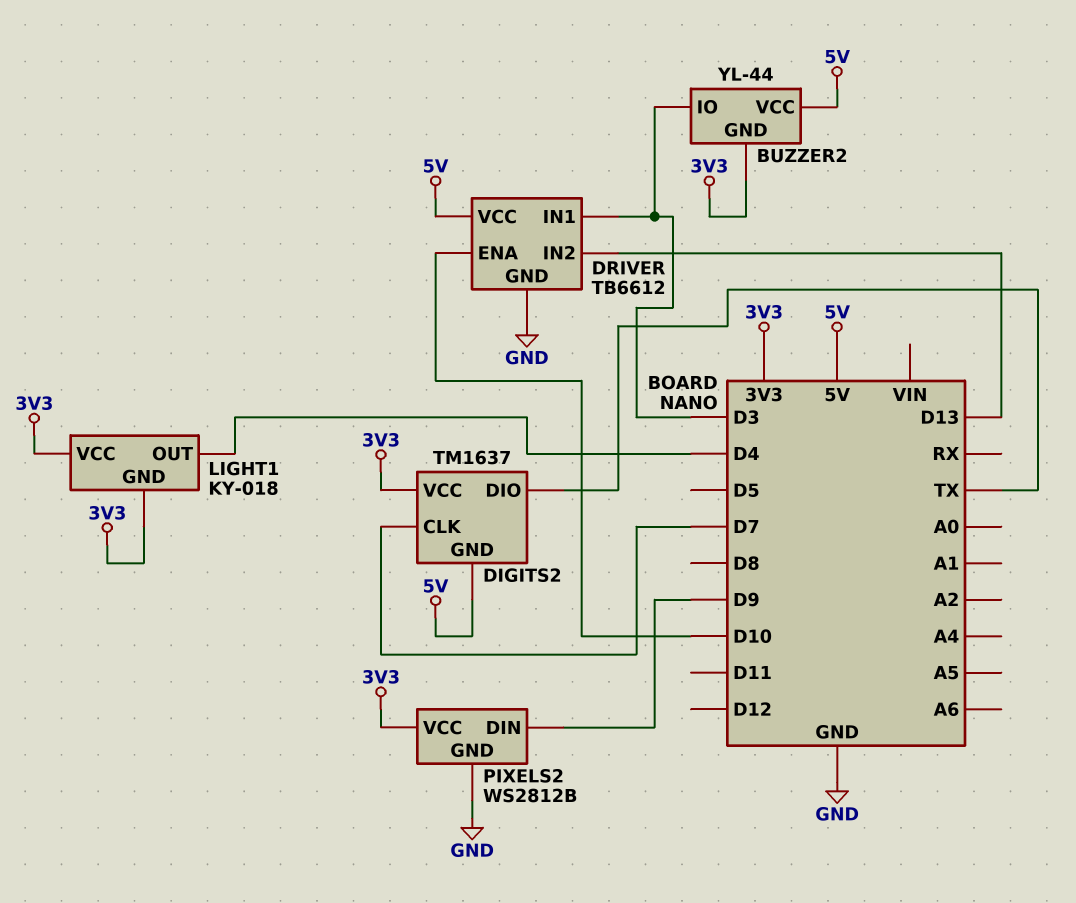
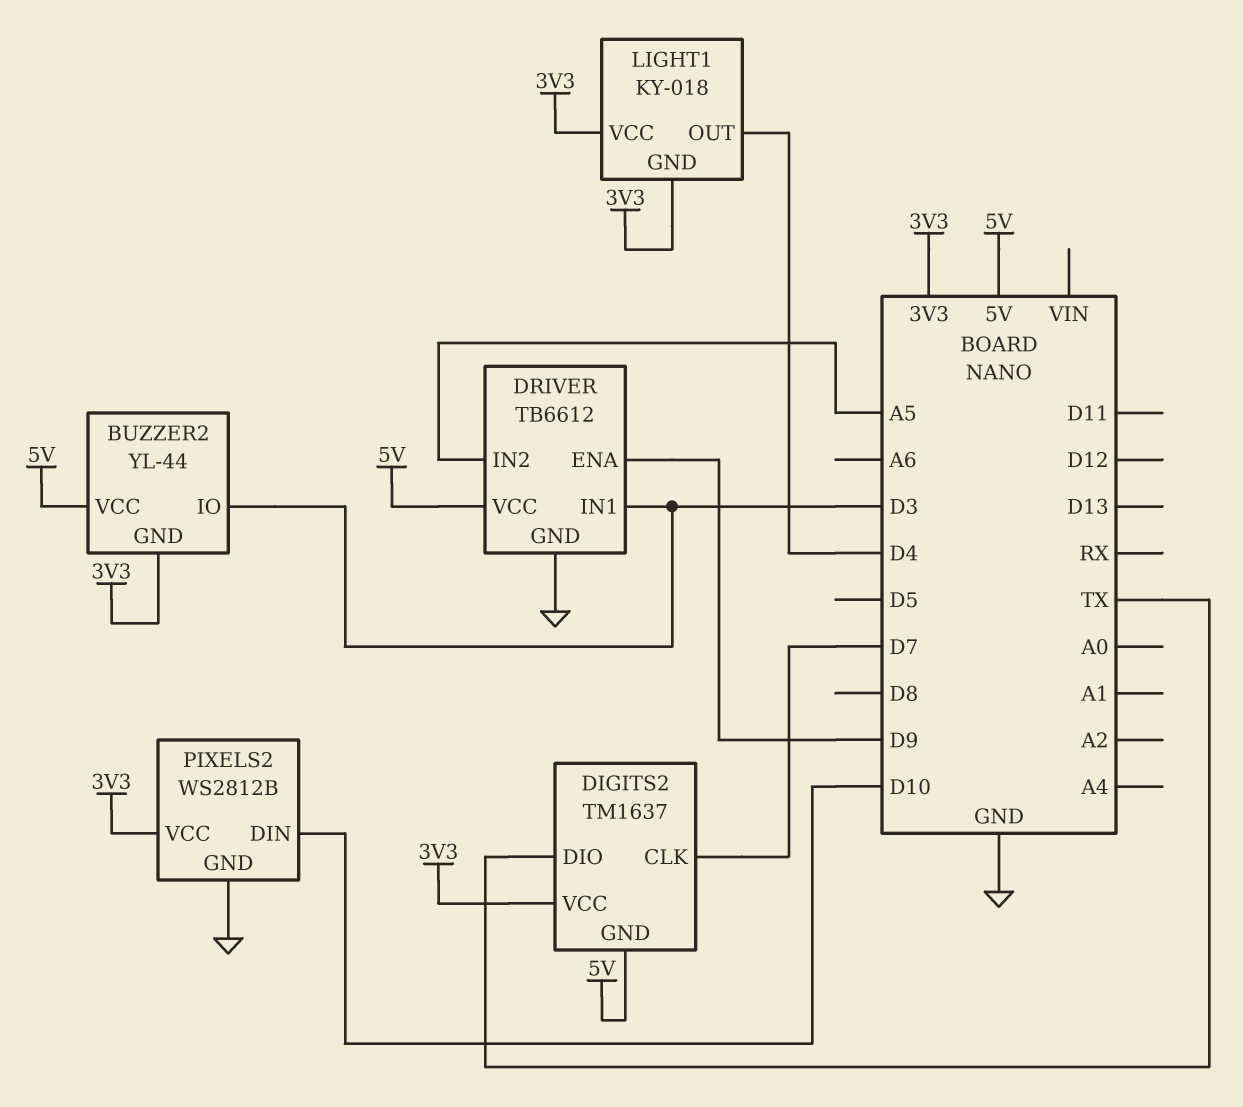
DRIVER pin ENA: D10 -> D9
DRIVER pin IN2: D13 -> A5
PIXELS2 pin DIN: D9 -> D10

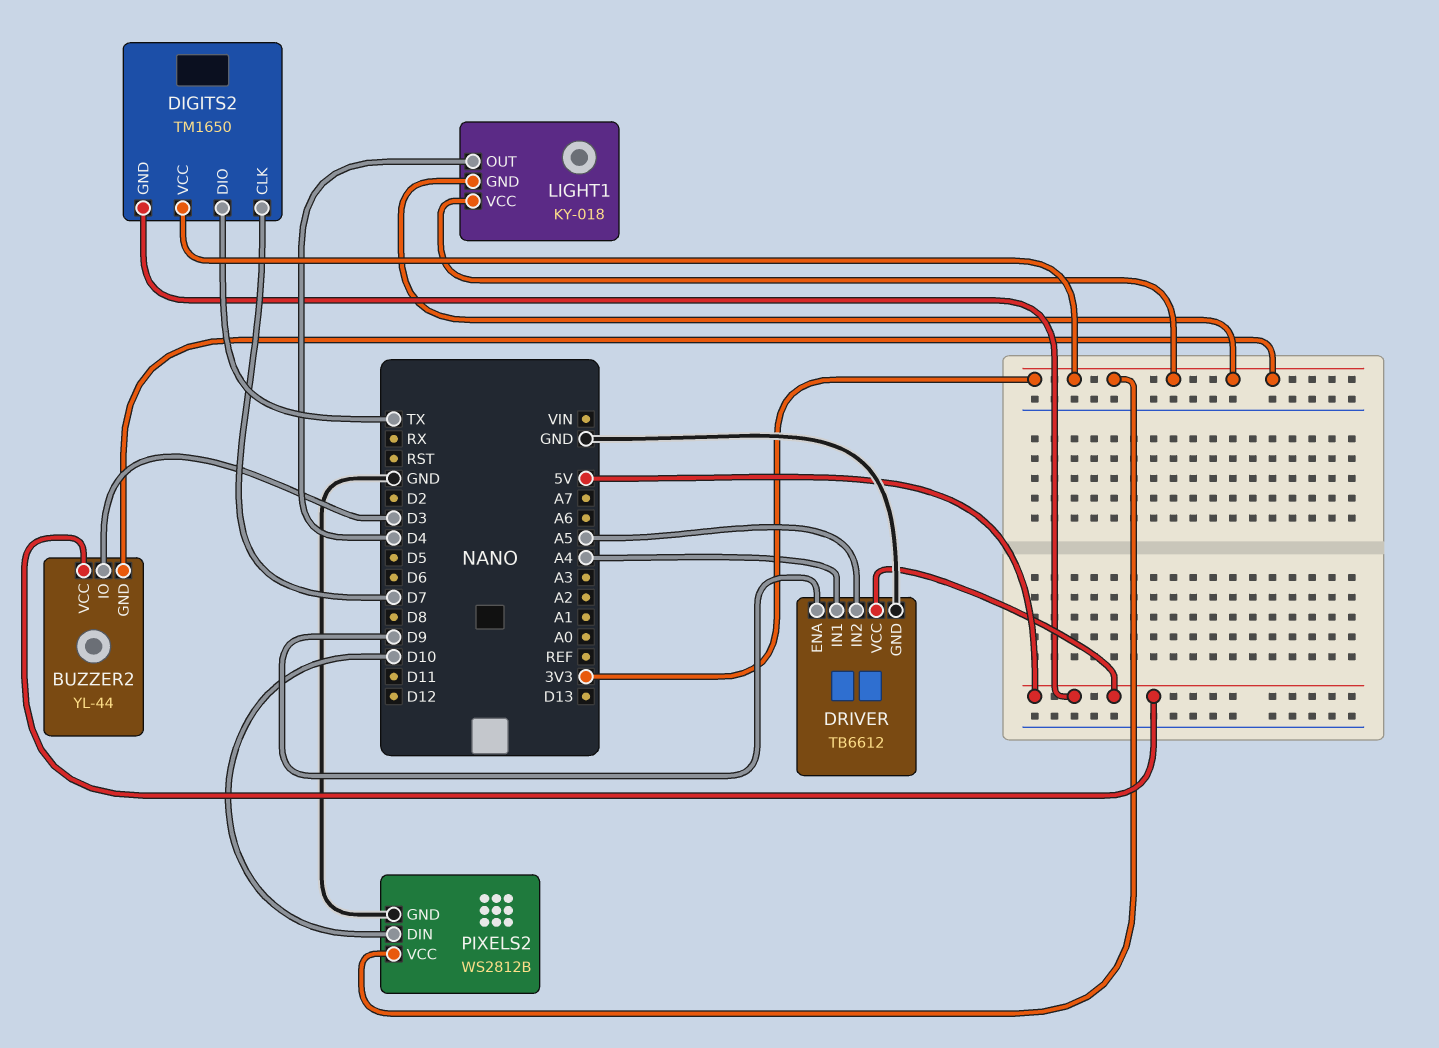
DIGITS2: TM1637 -> TM1650
DRIVER pin IN1: D3 -> A4

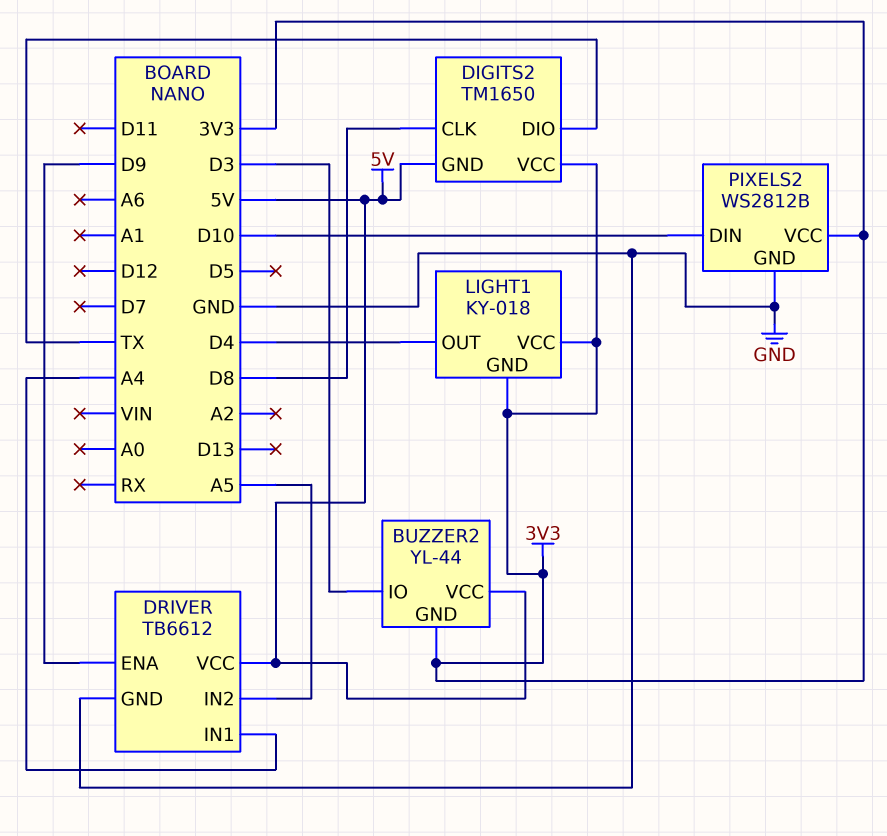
DIGITS2 pin CLK: D7 -> D8

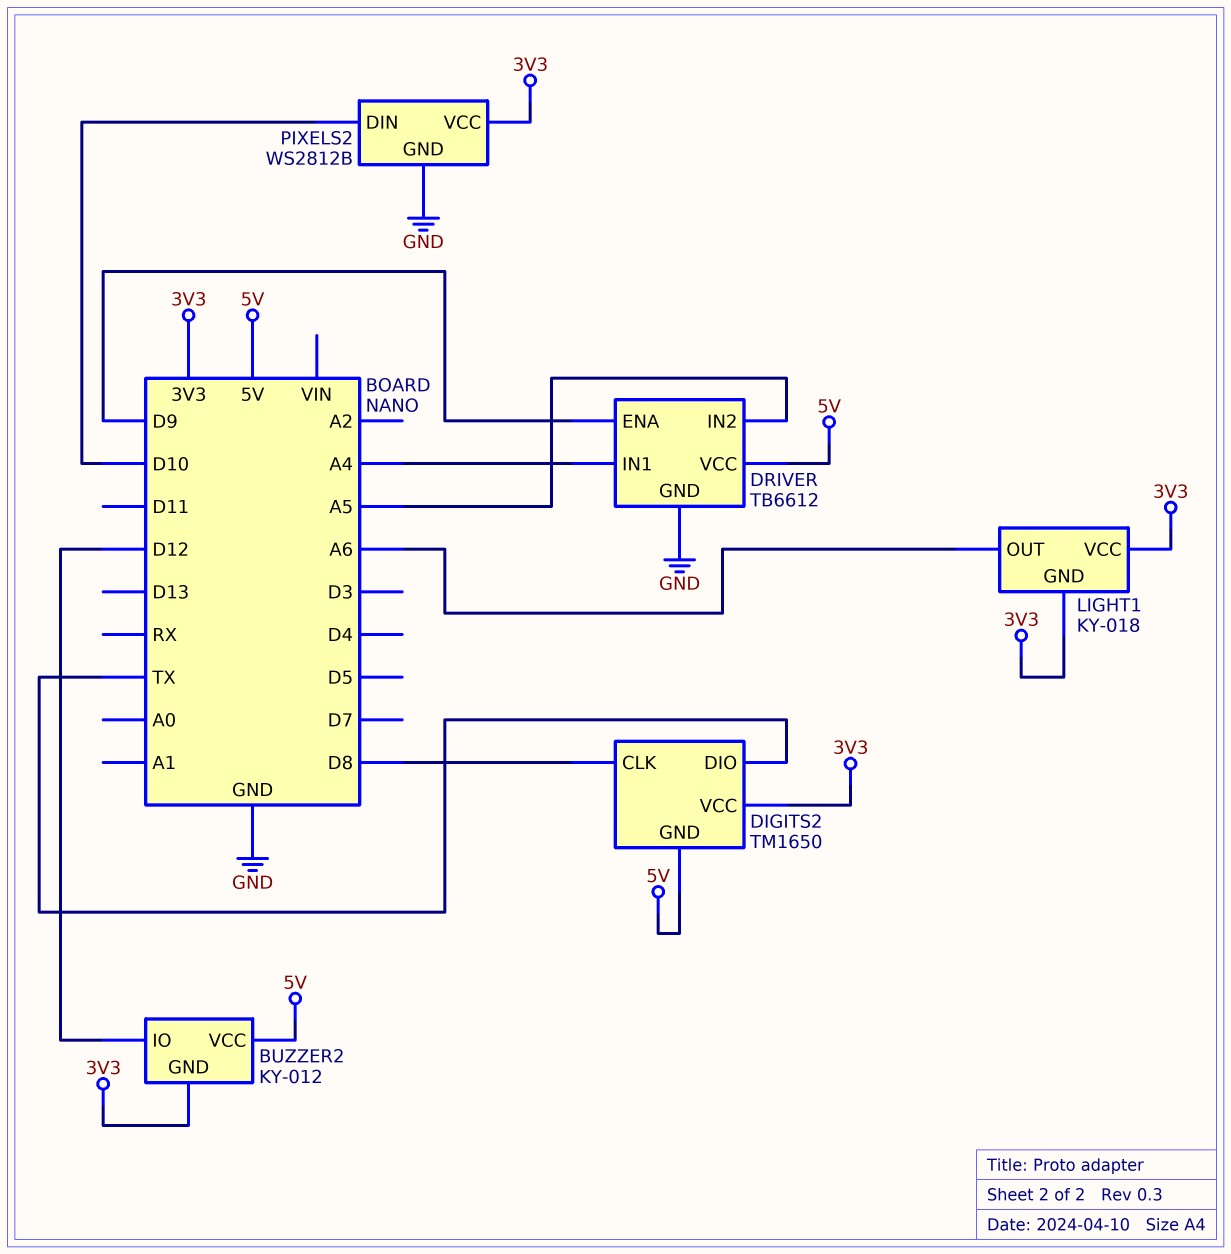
BUZZER2: YL-44 -> KY-012
BUZZER2 pin IO: D3 -> D12
LIGHT1 pin OUT: D4 -> A6

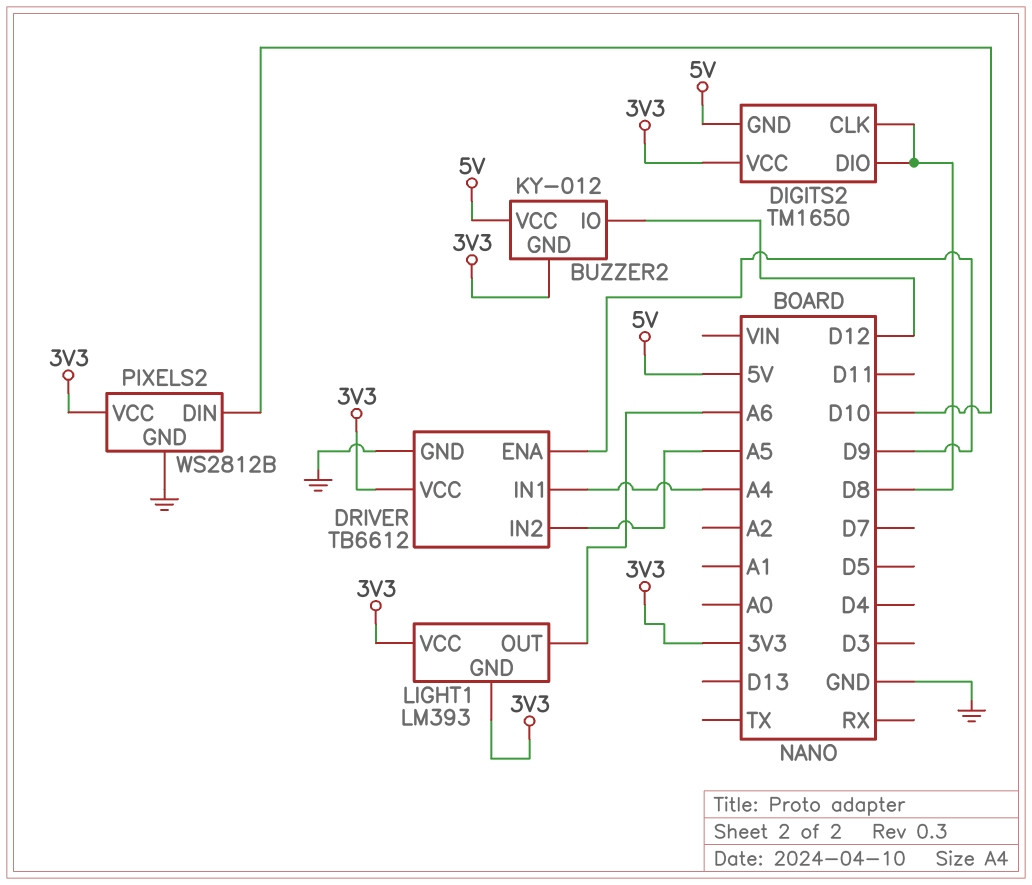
DIGITS2 pin DIO: TX -> D8
DRIVER pin VCC: 5V -> 3V3
LIGHT1: KY-018 -> LM393

